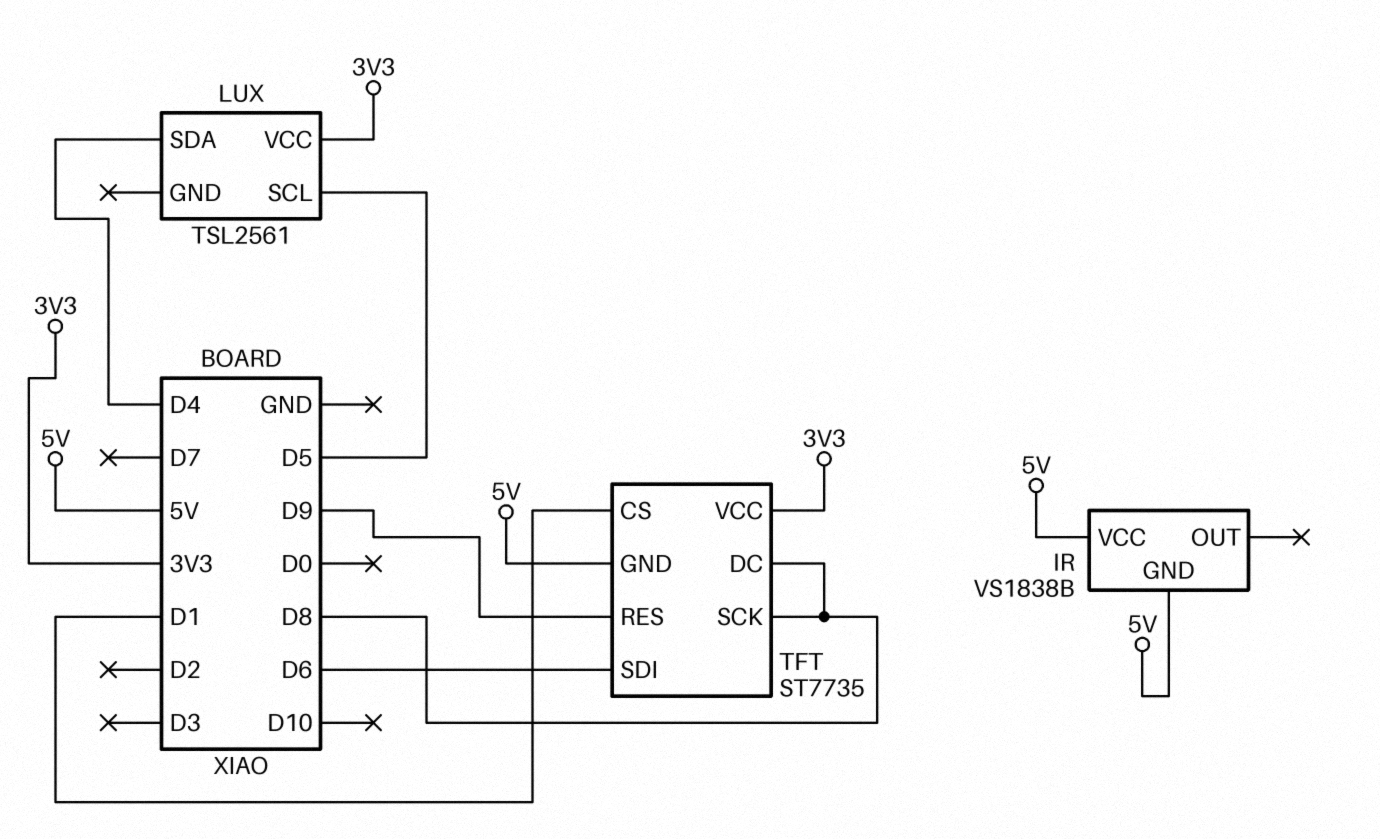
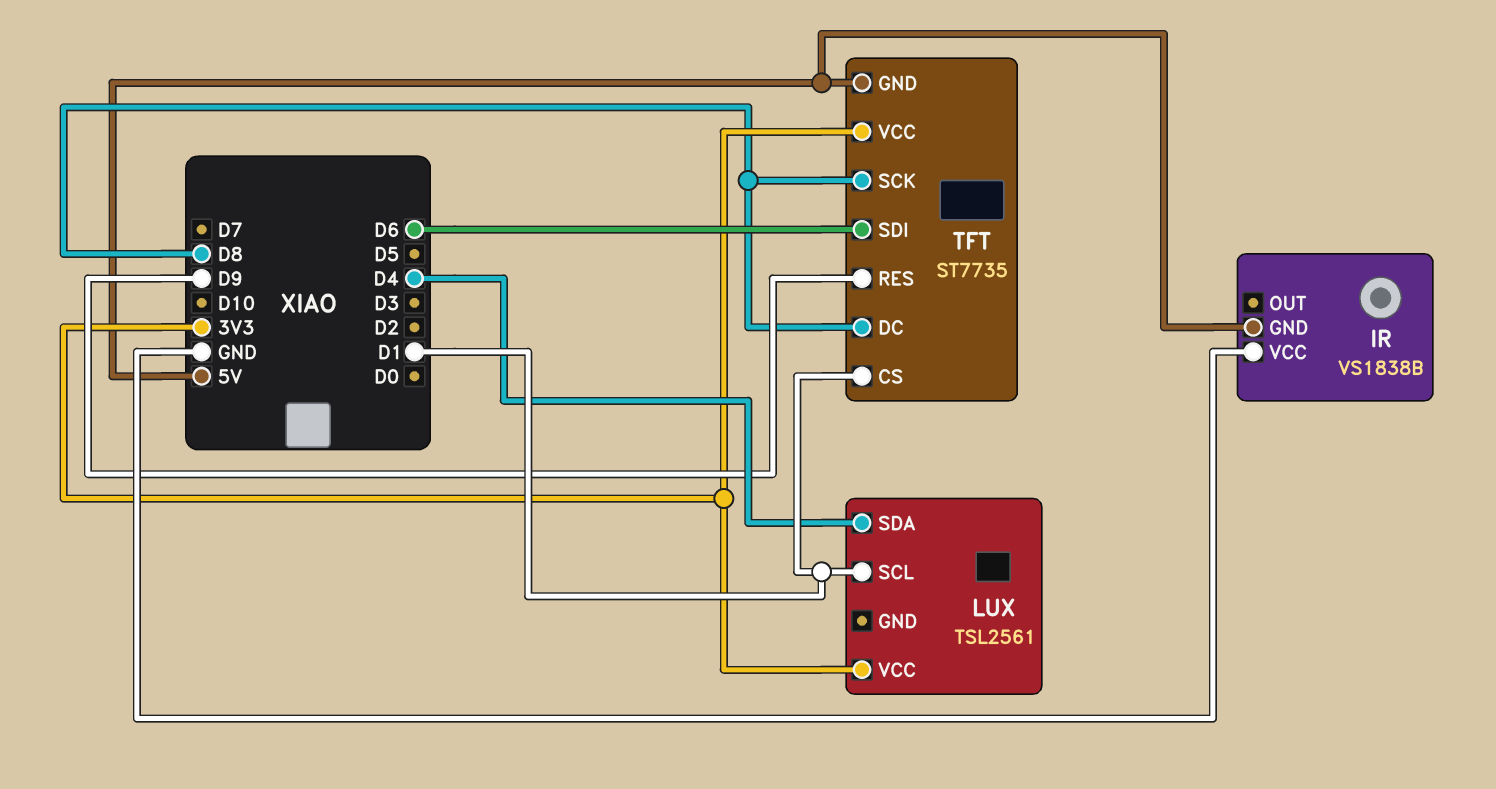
IR pin VCC: 5V -> GND
LUX pin SCL: D5 -> D1

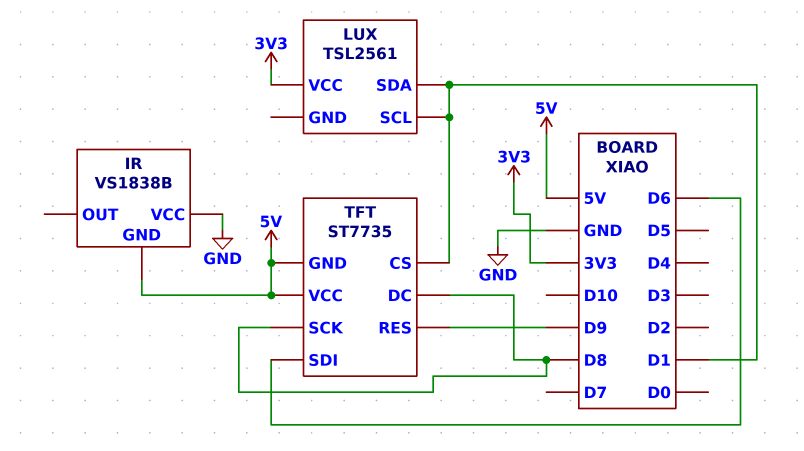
LUX pin SDA: D4 -> D1
TFT pin VCC: 3V3 -> 5V

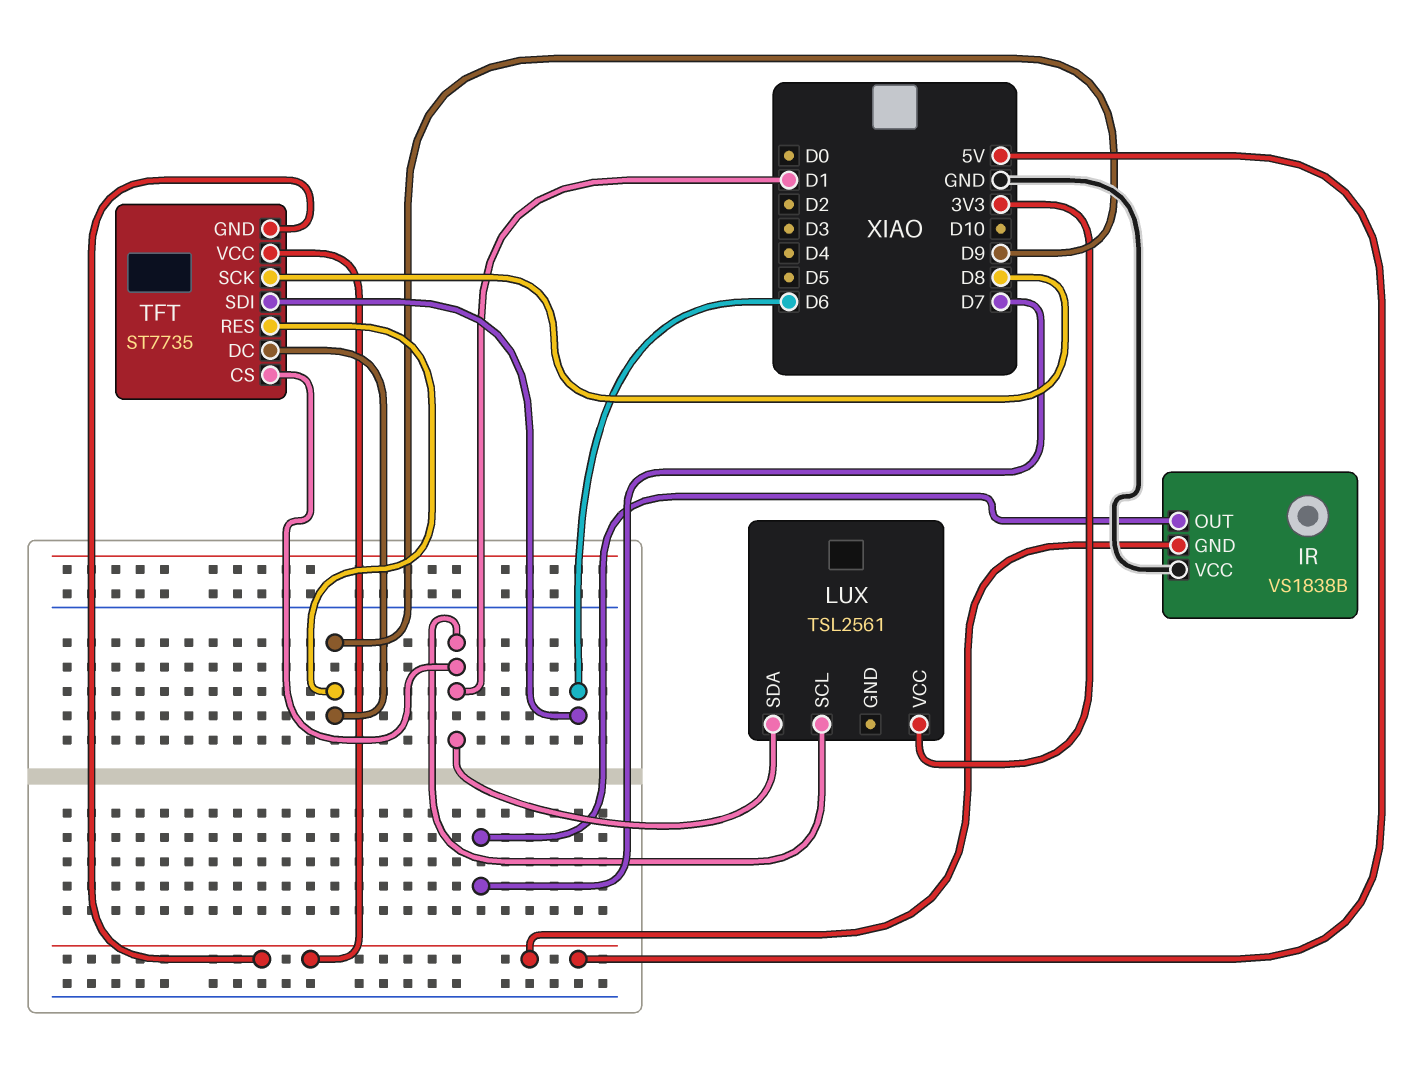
IR pin OUT: none -> D7
TFT pin DC: D8 -> D9

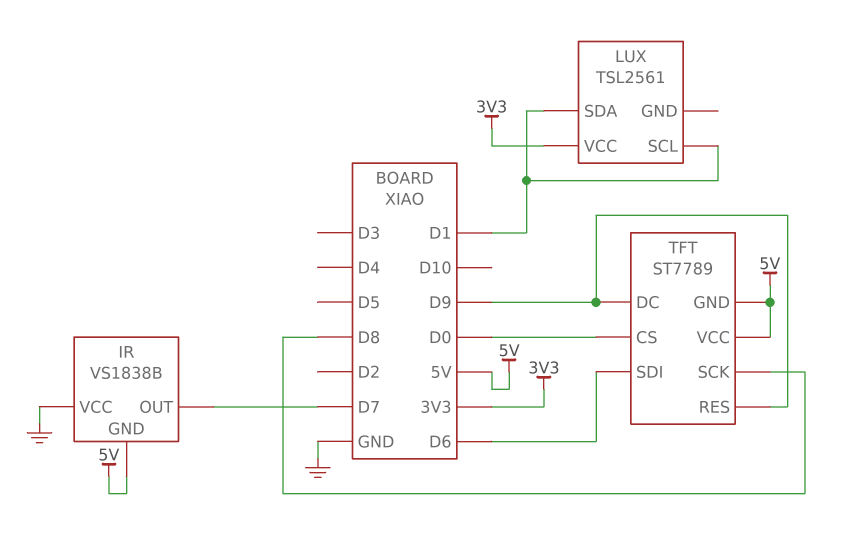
TFT: ST7735 -> ST7789
TFT pin CS: D1 -> D0

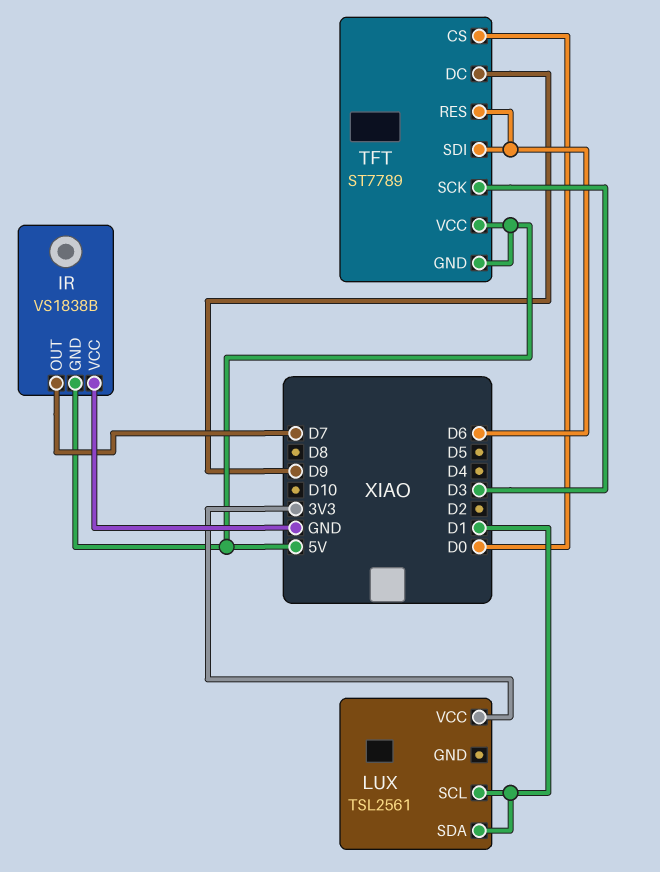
TFT pin RES: D9 -> D6
TFT pin SCK: D8 -> D3

